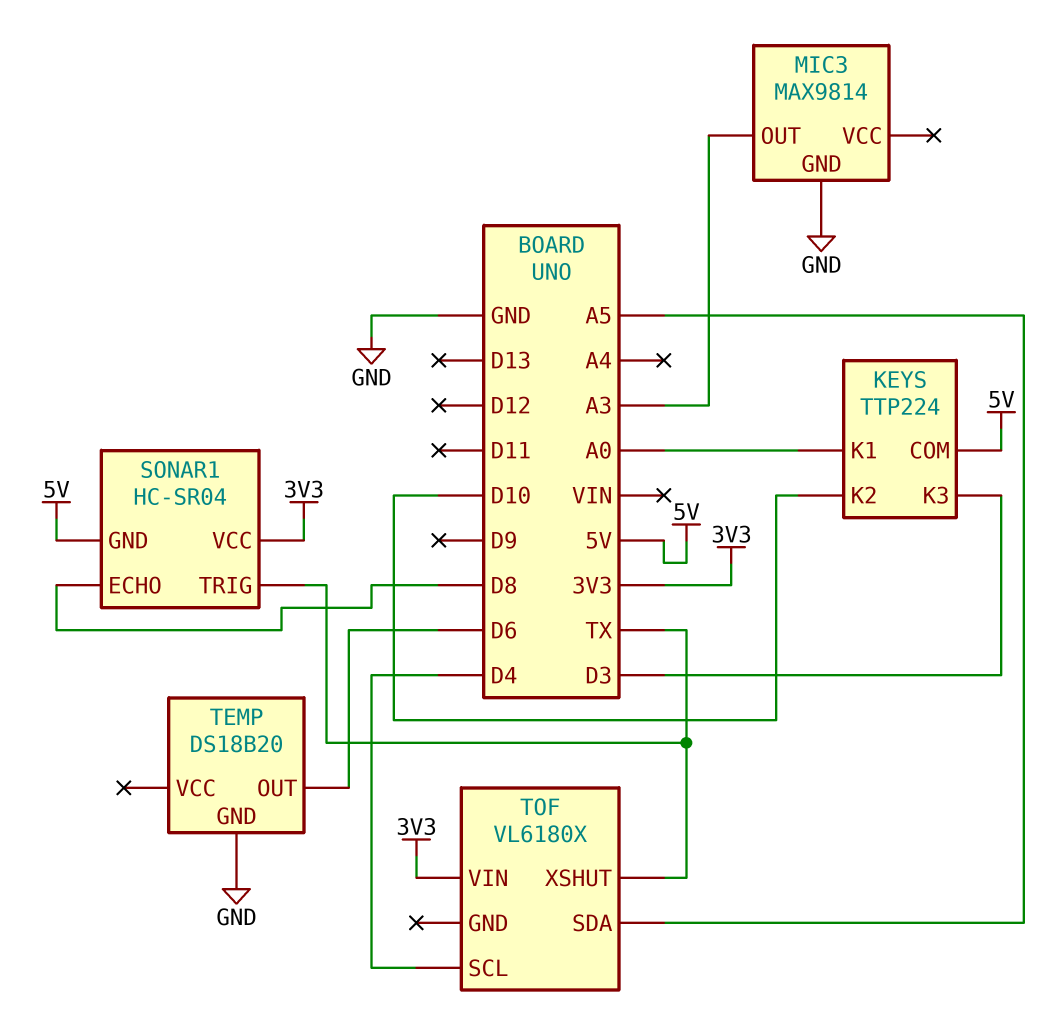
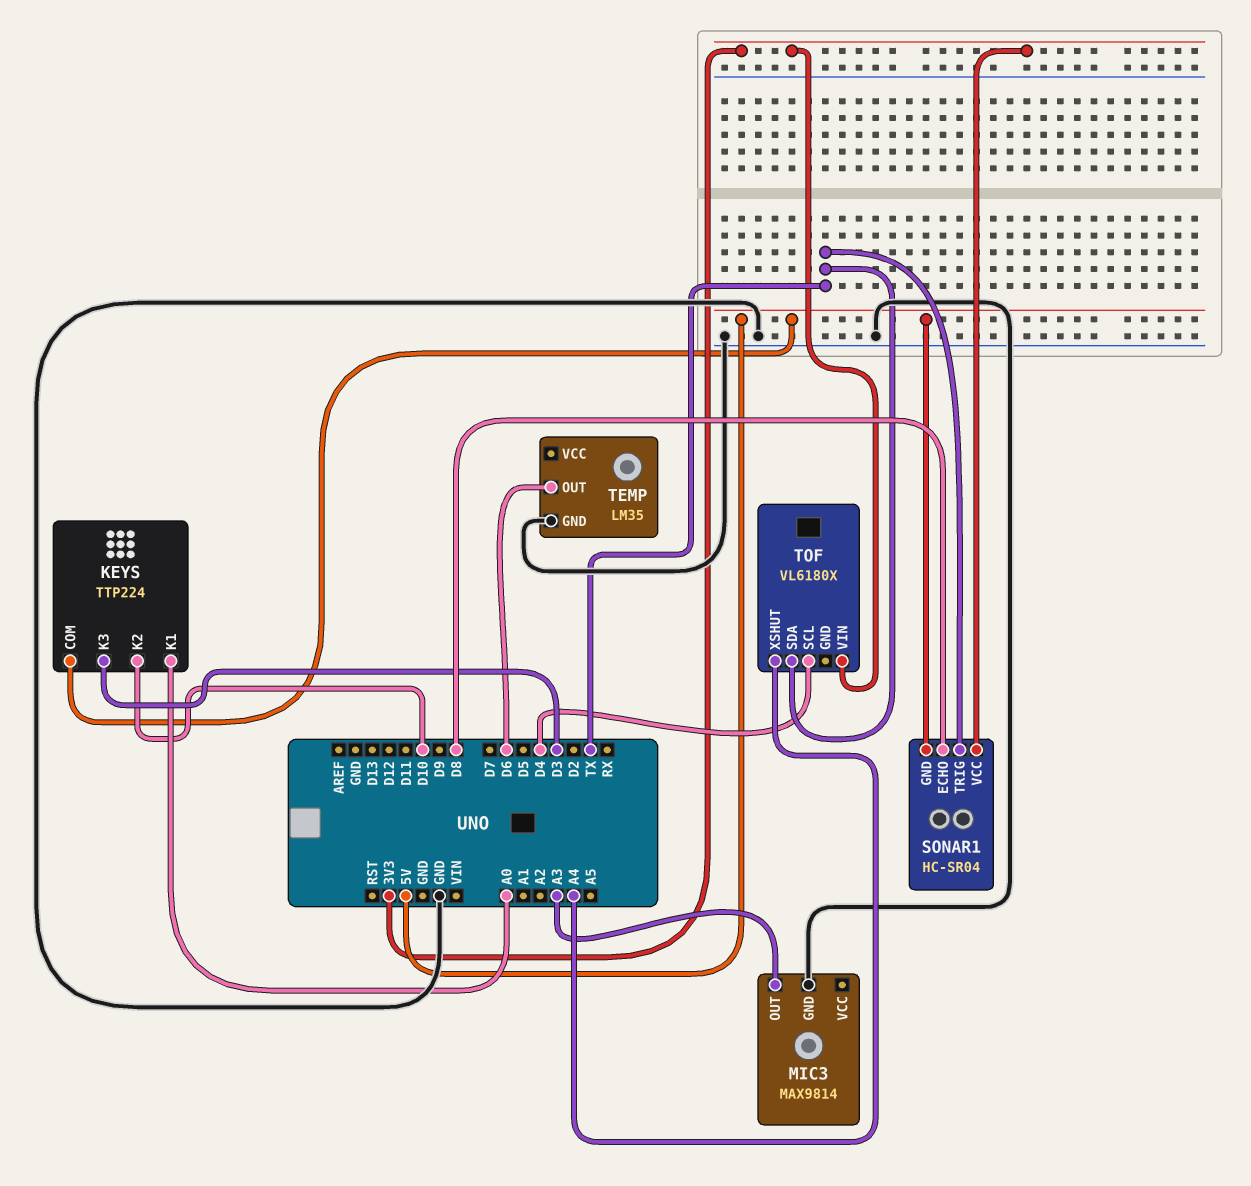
TEMP: DS18B20 -> LM35
TOF pin SDA: A5 -> TX
TOF pin XSHUT: TX -> A4

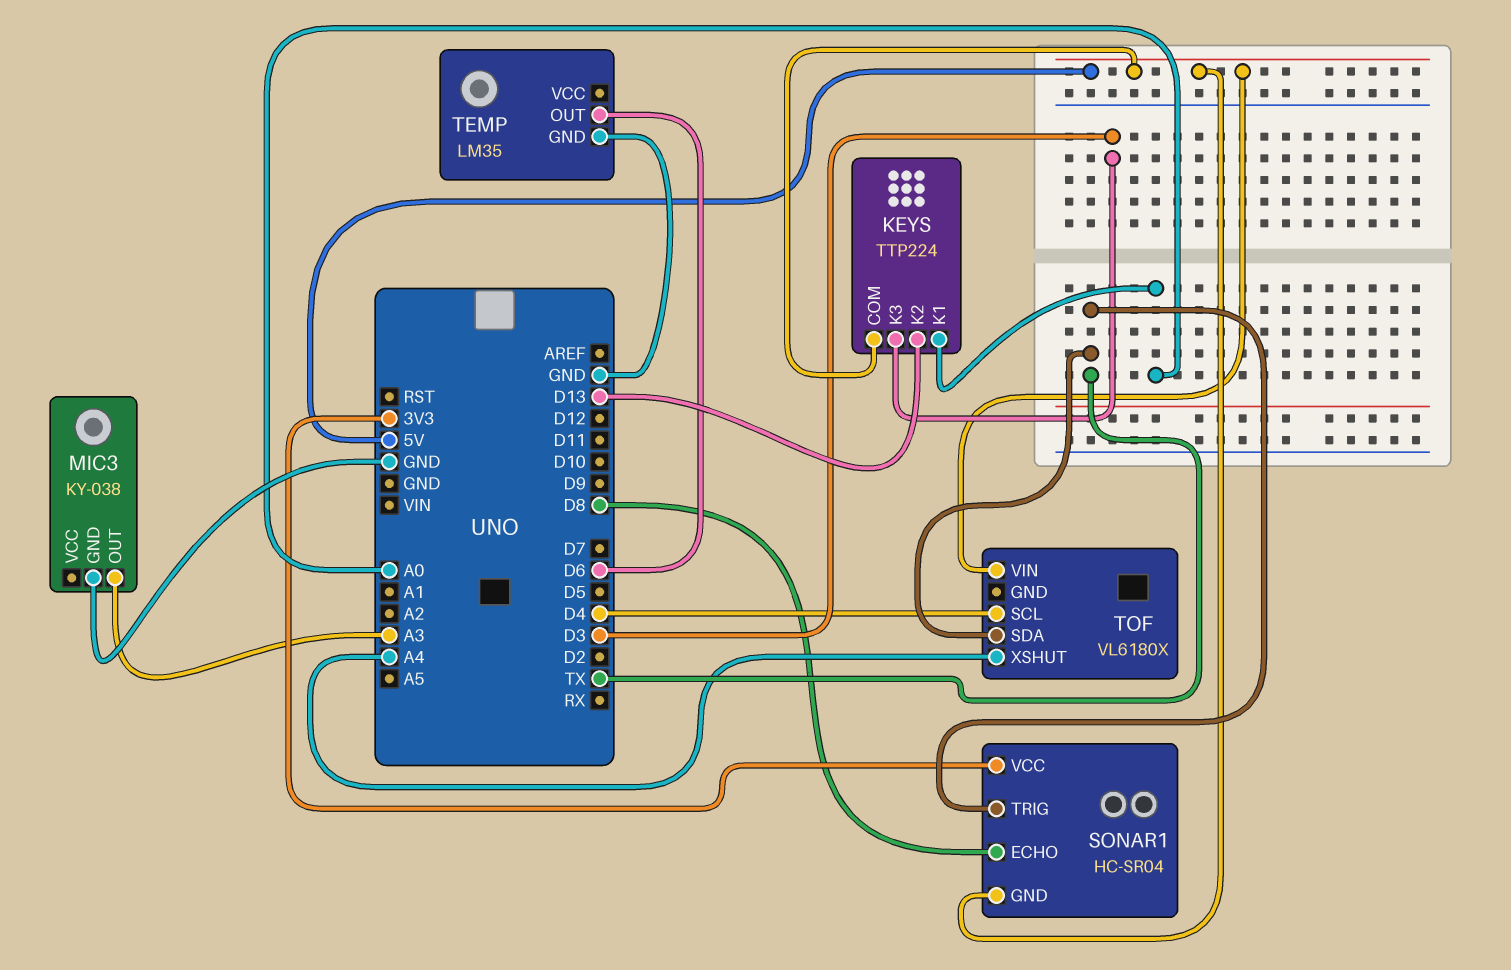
KEYS pin K2: D10 -> D13
MIC3: MAX9814 -> KY-038
TOF pin VIN: 3V3 -> 5V

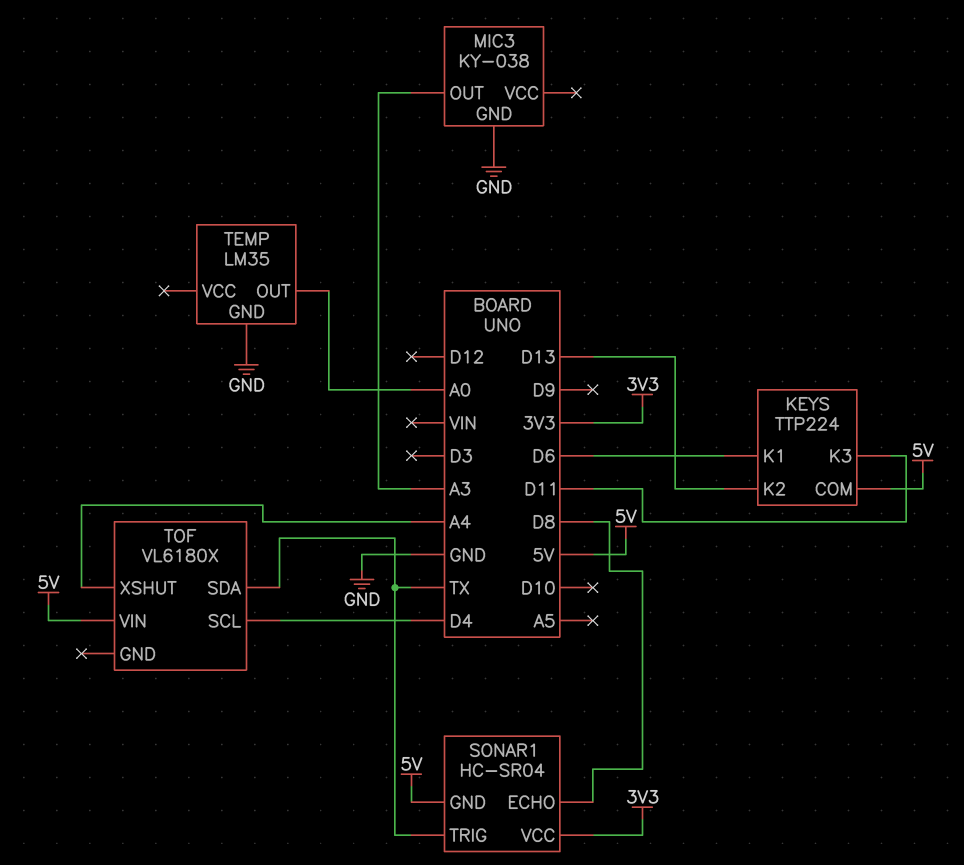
KEYS pin K1: A0 -> D6
KEYS pin K3: D3 -> D11
TEMP pin OUT: D6 -> A0

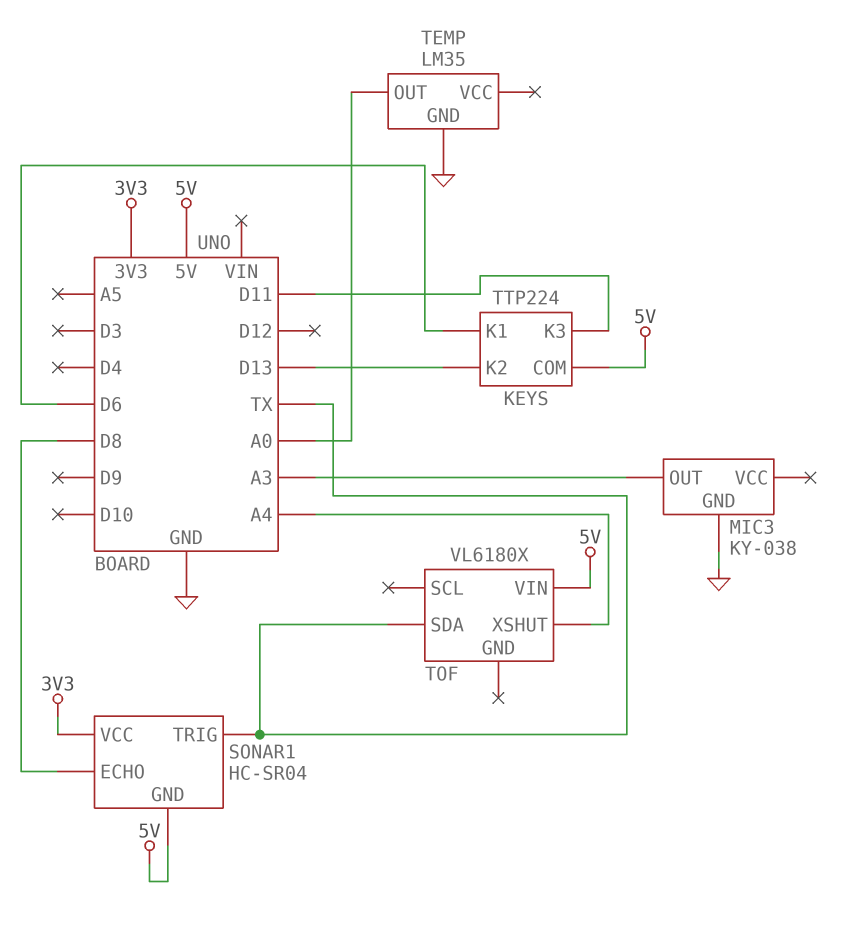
TOF pin SCL: D4 -> none

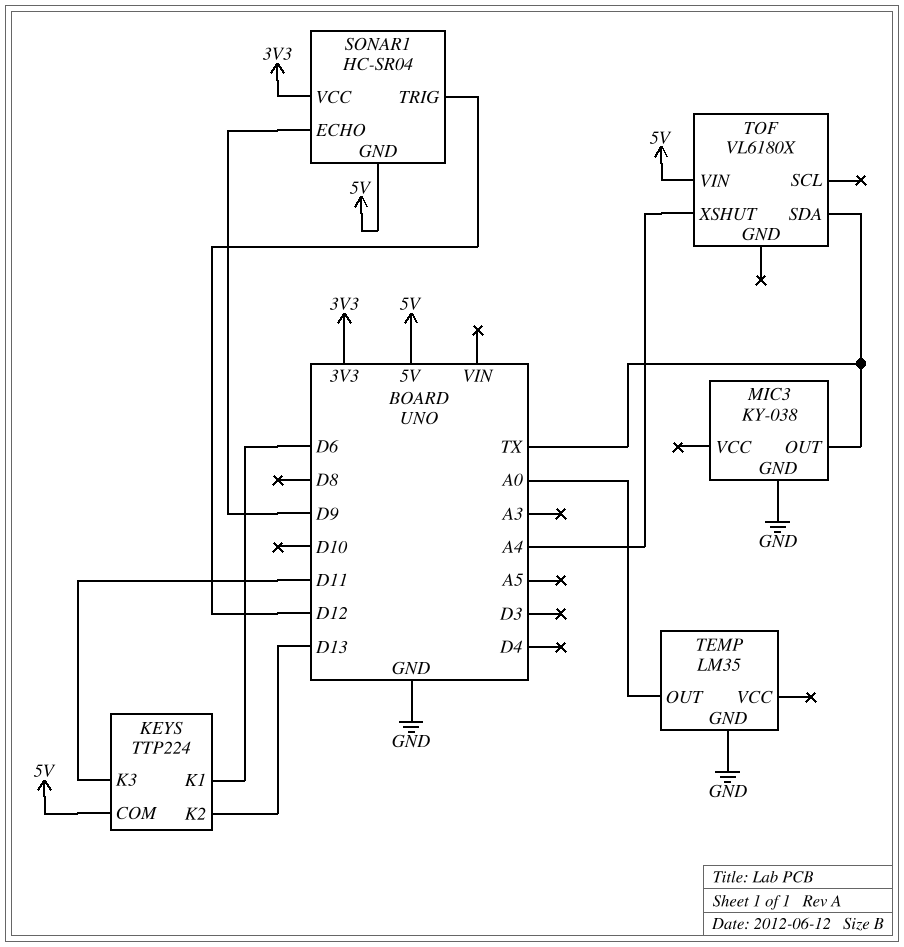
MIC3 pin OUT: A3 -> TX
SONAR1 pin ECHO: D8 -> D9
SONAR1 pin TRIG: TX -> D12

